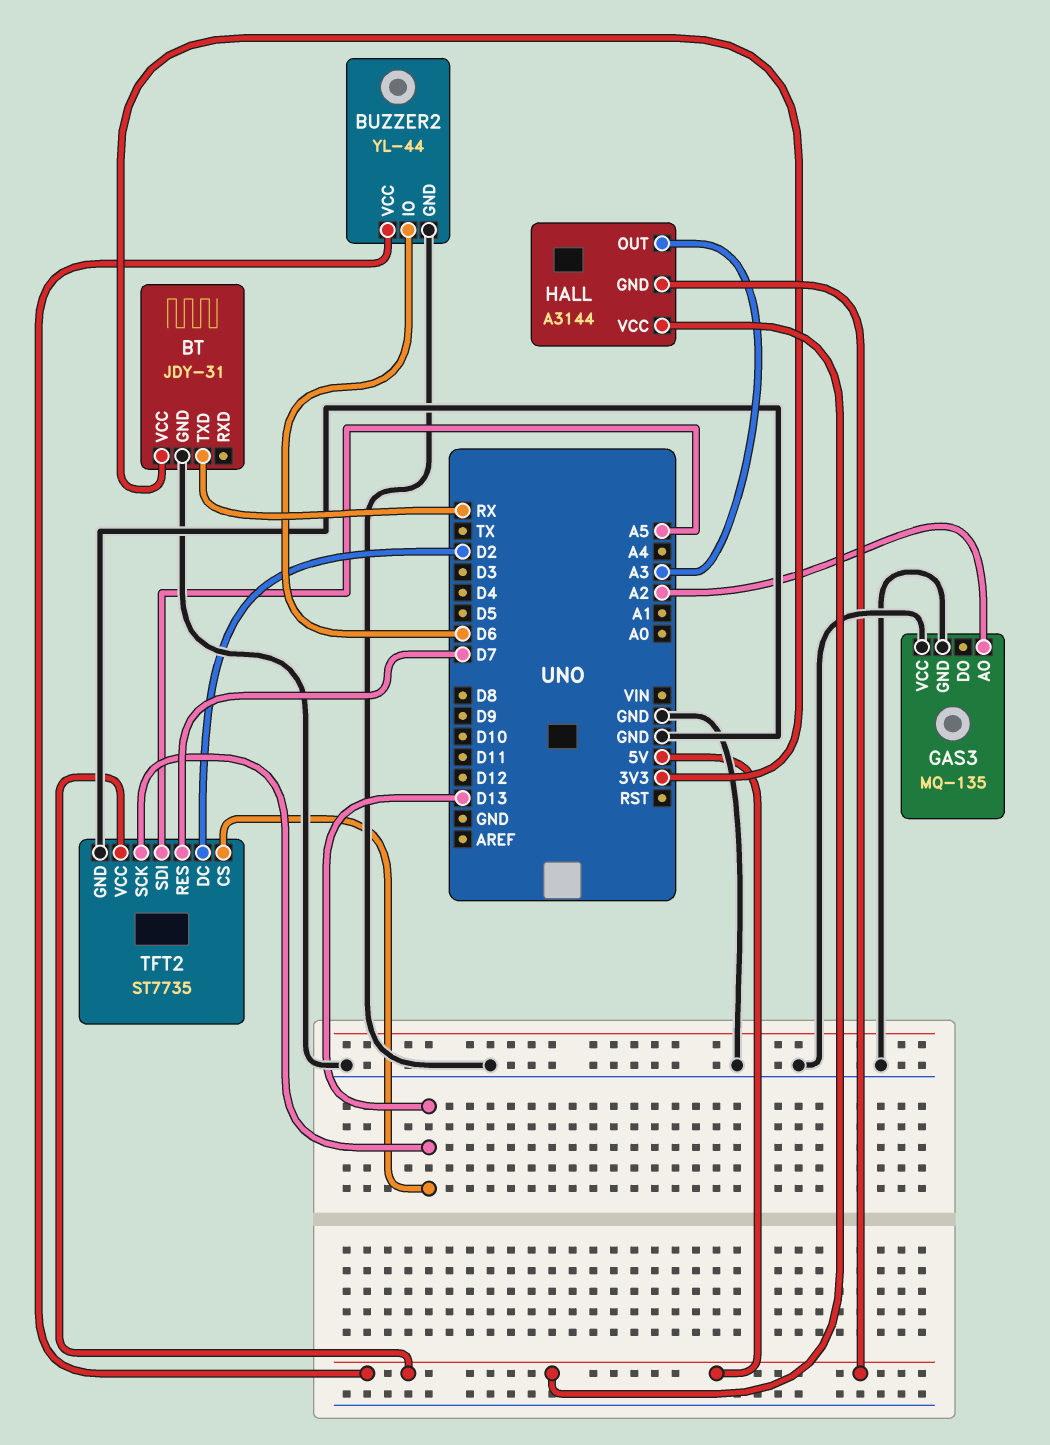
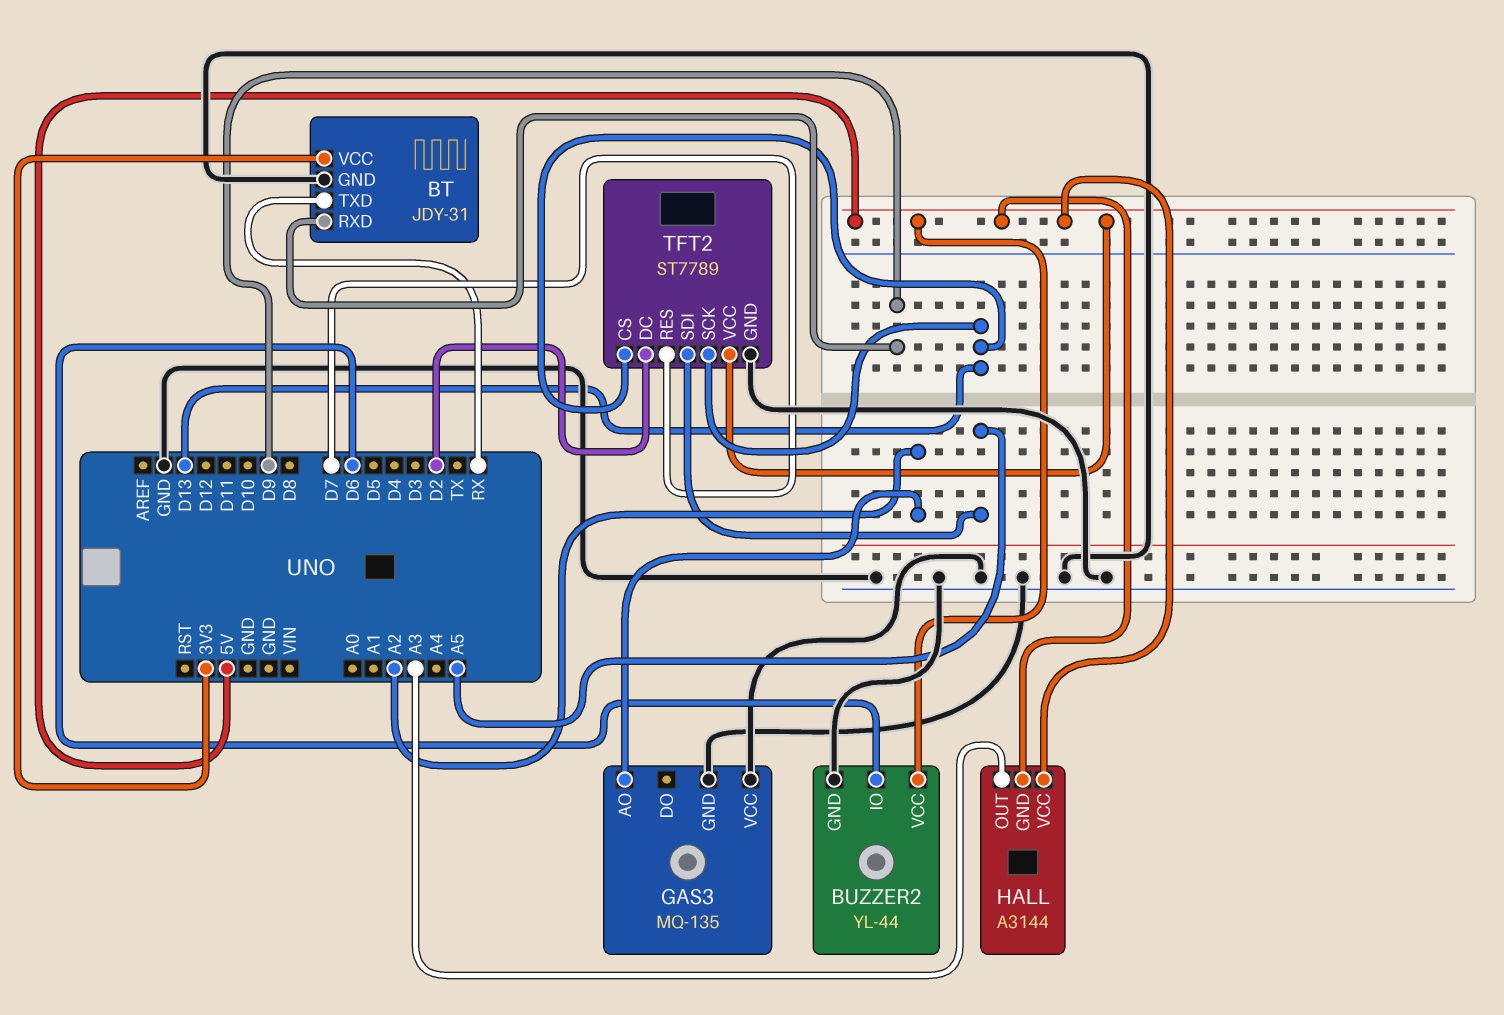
BT pin RXD: none -> D9
TFT2: ST7735 -> ST7789

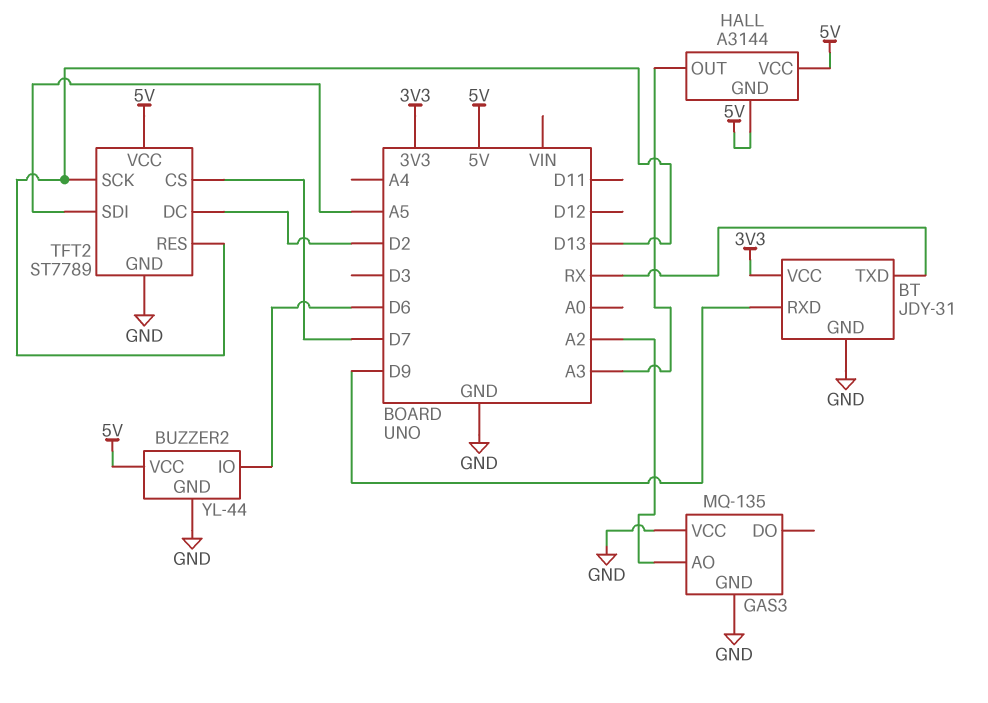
TFT2 pin CS: D13 -> D7
TFT2 pin RES: D7 -> D13

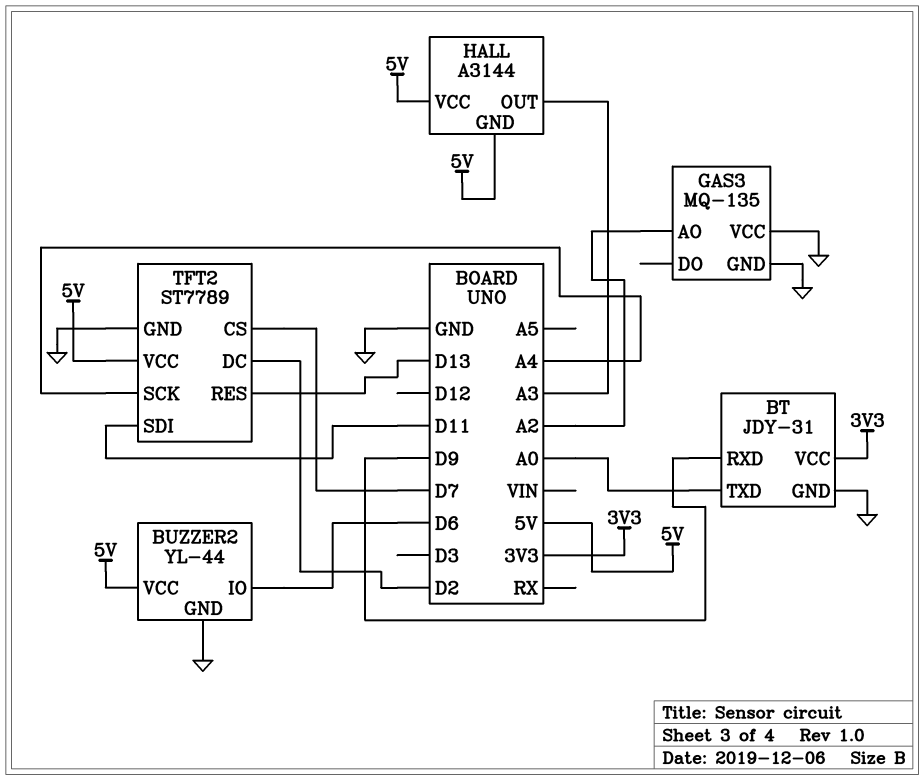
BT pin TXD: RX -> A0
TFT2 pin SCK: D13 -> A4
TFT2 pin SDI: A5 -> D11

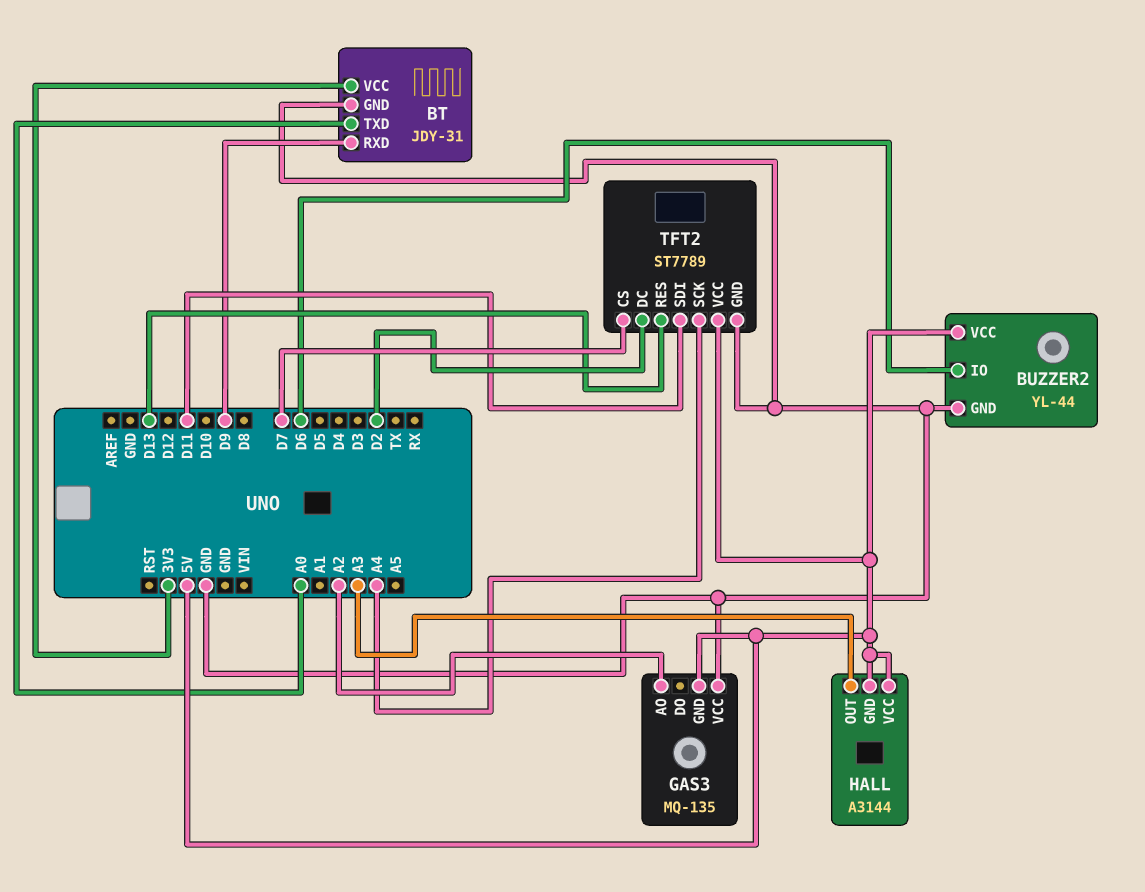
GAS3 pin GND: GND -> 5V

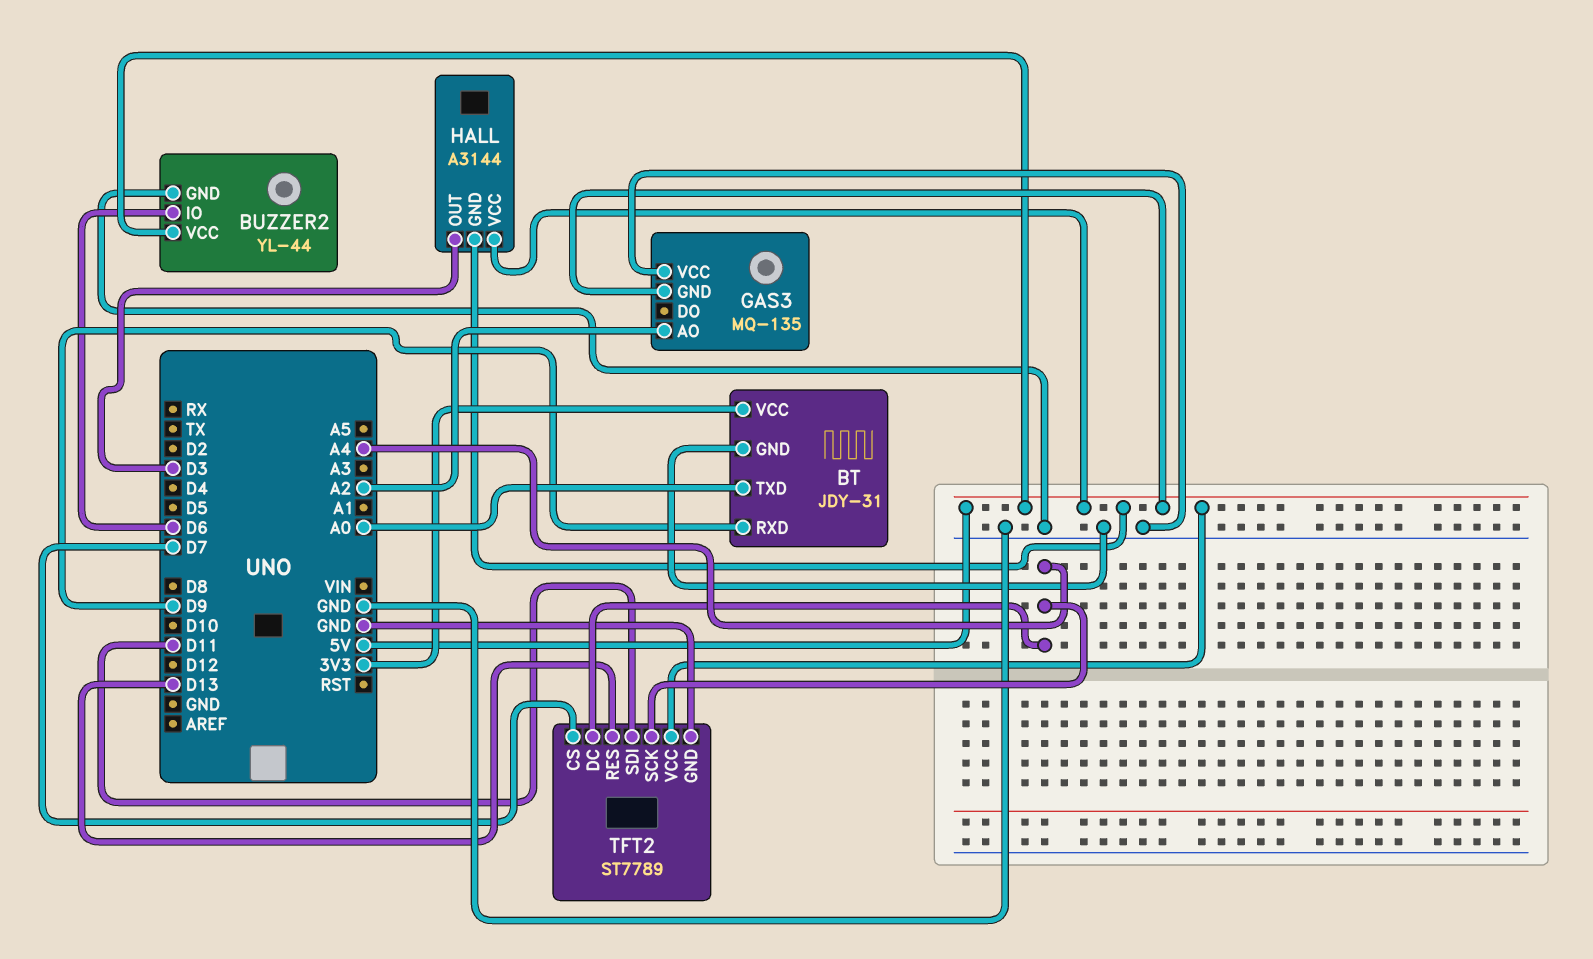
HALL pin OUT: A3 -> D3
TFT2 pin DC: D2 -> A4

